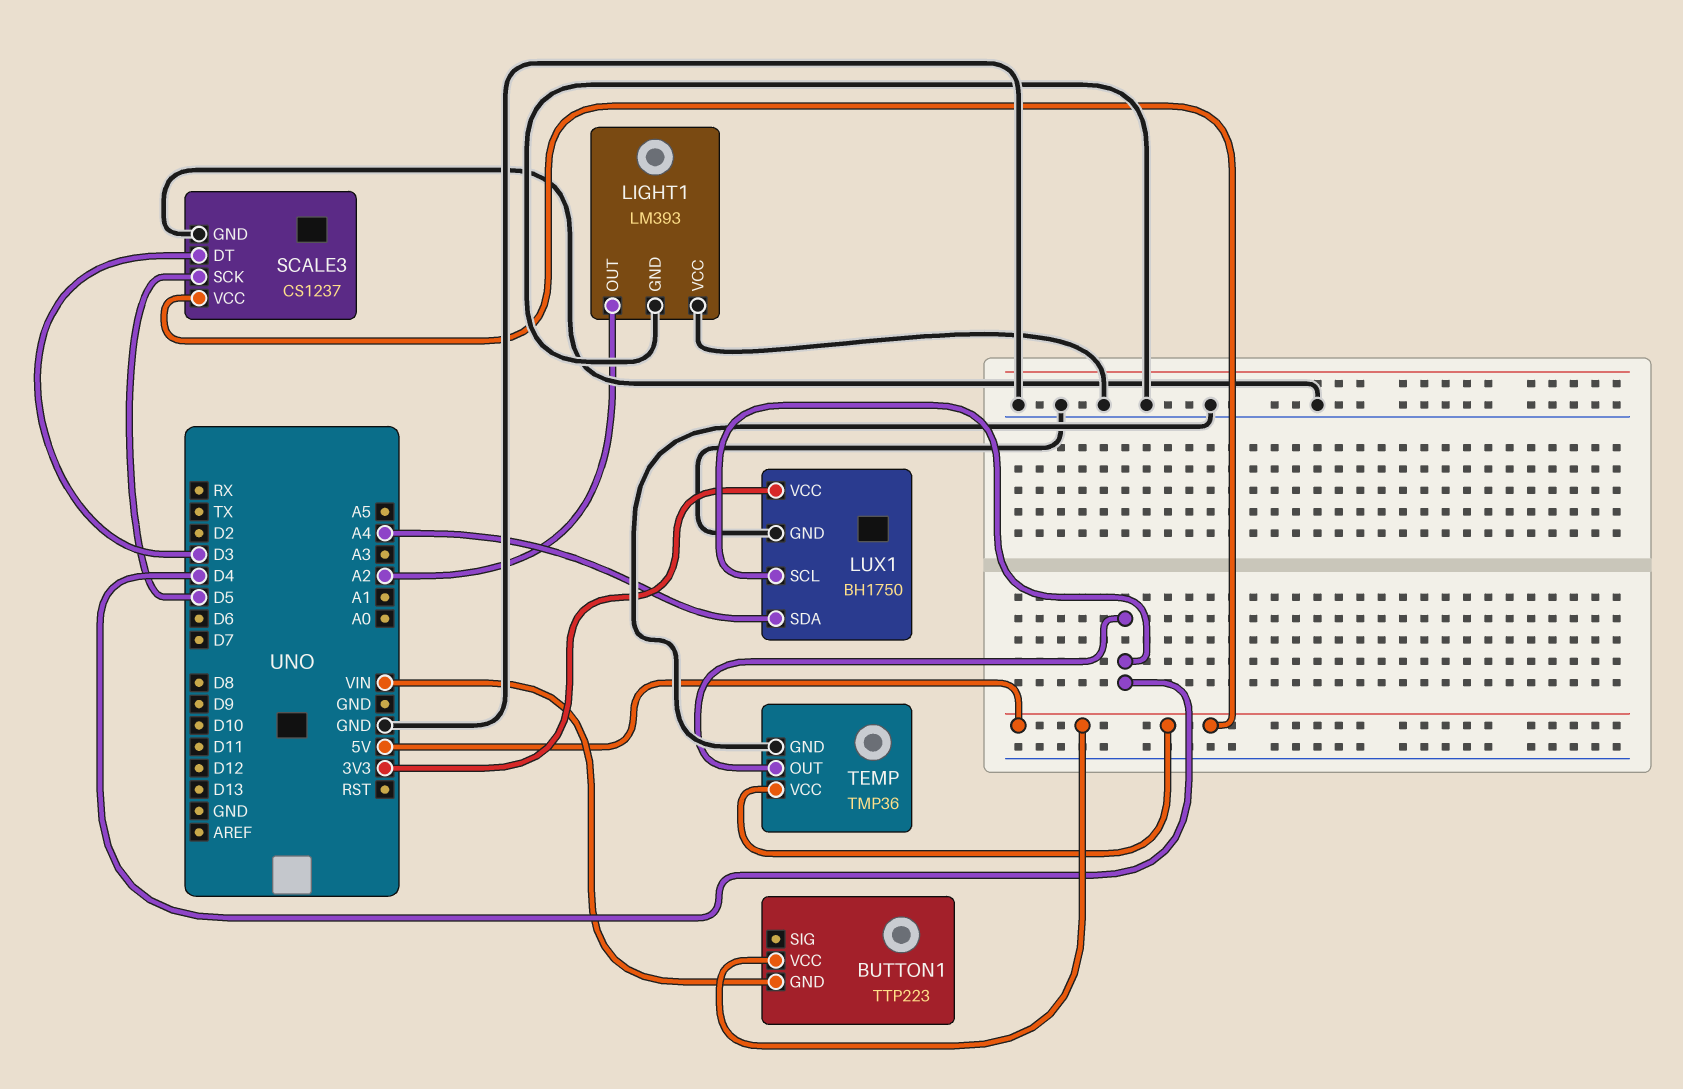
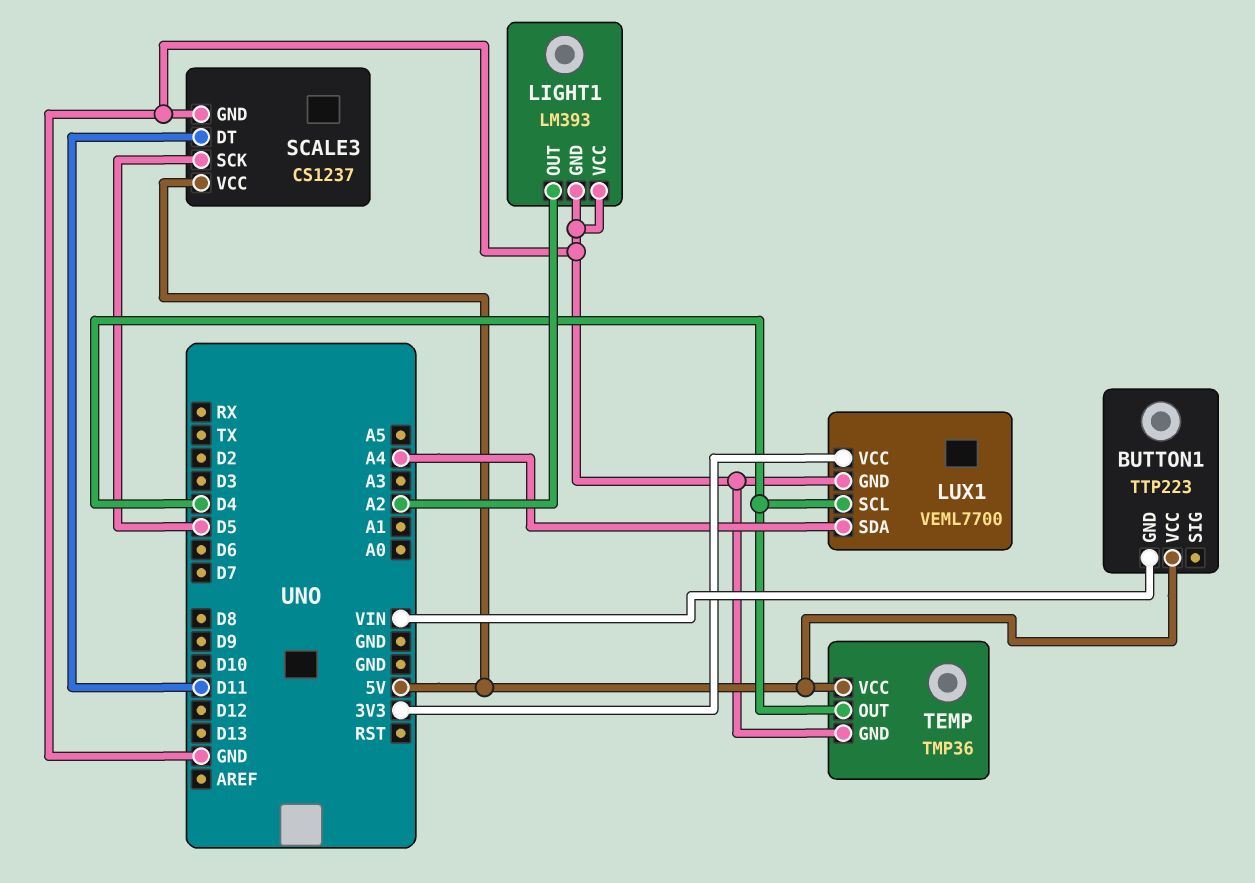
LUX1: BH1750 -> VEML7700
SCALE3 pin DT: D3 -> D11

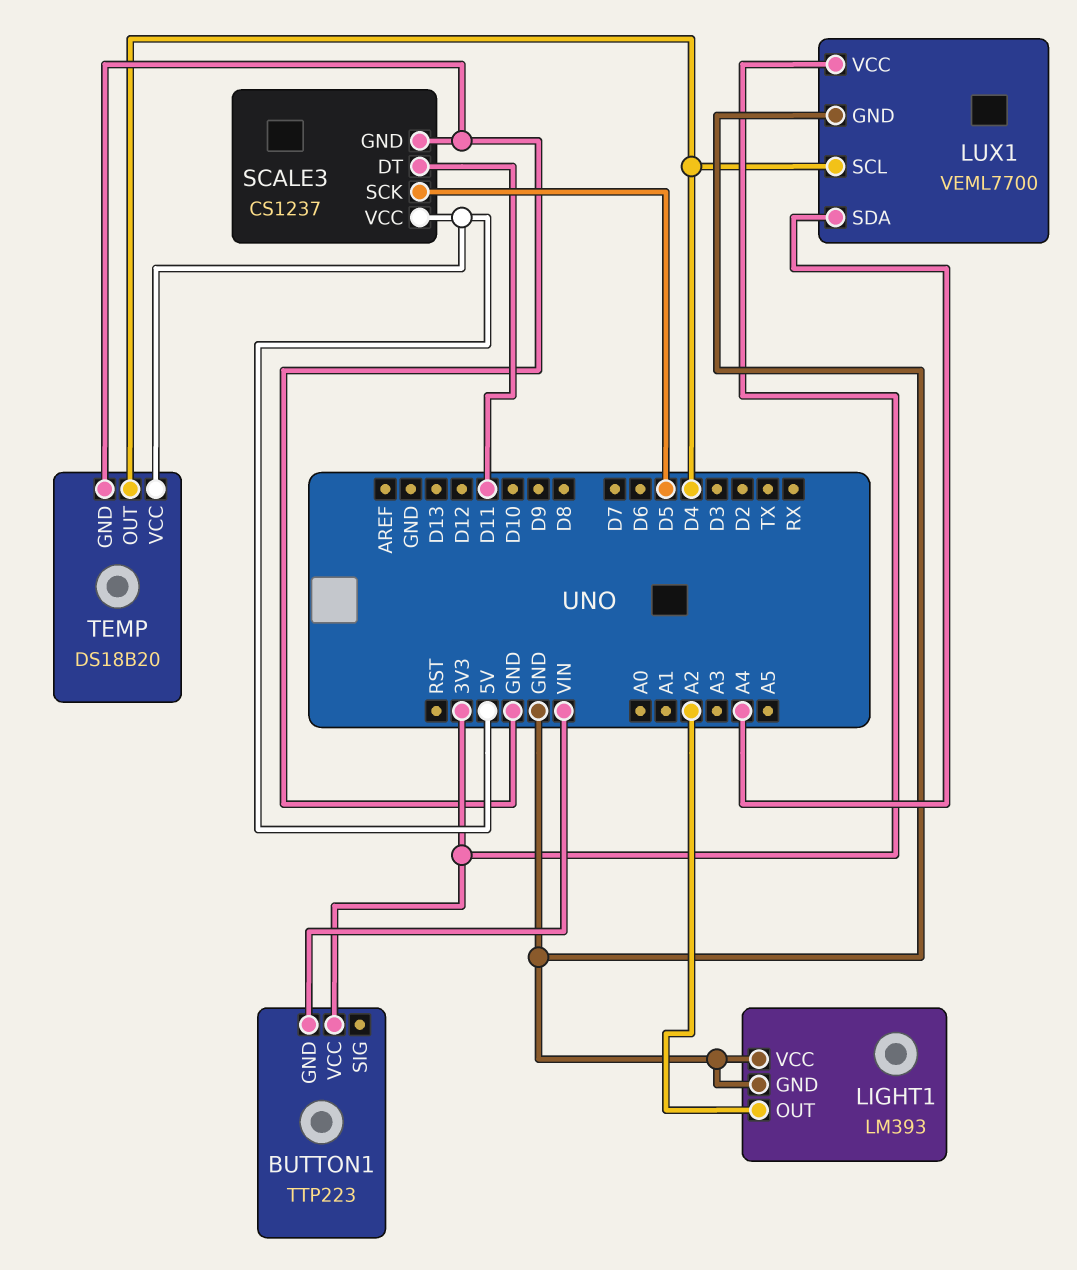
BUTTON1 pin VCC: 5V -> 3V3
TEMP: TMP36 -> DS18B20

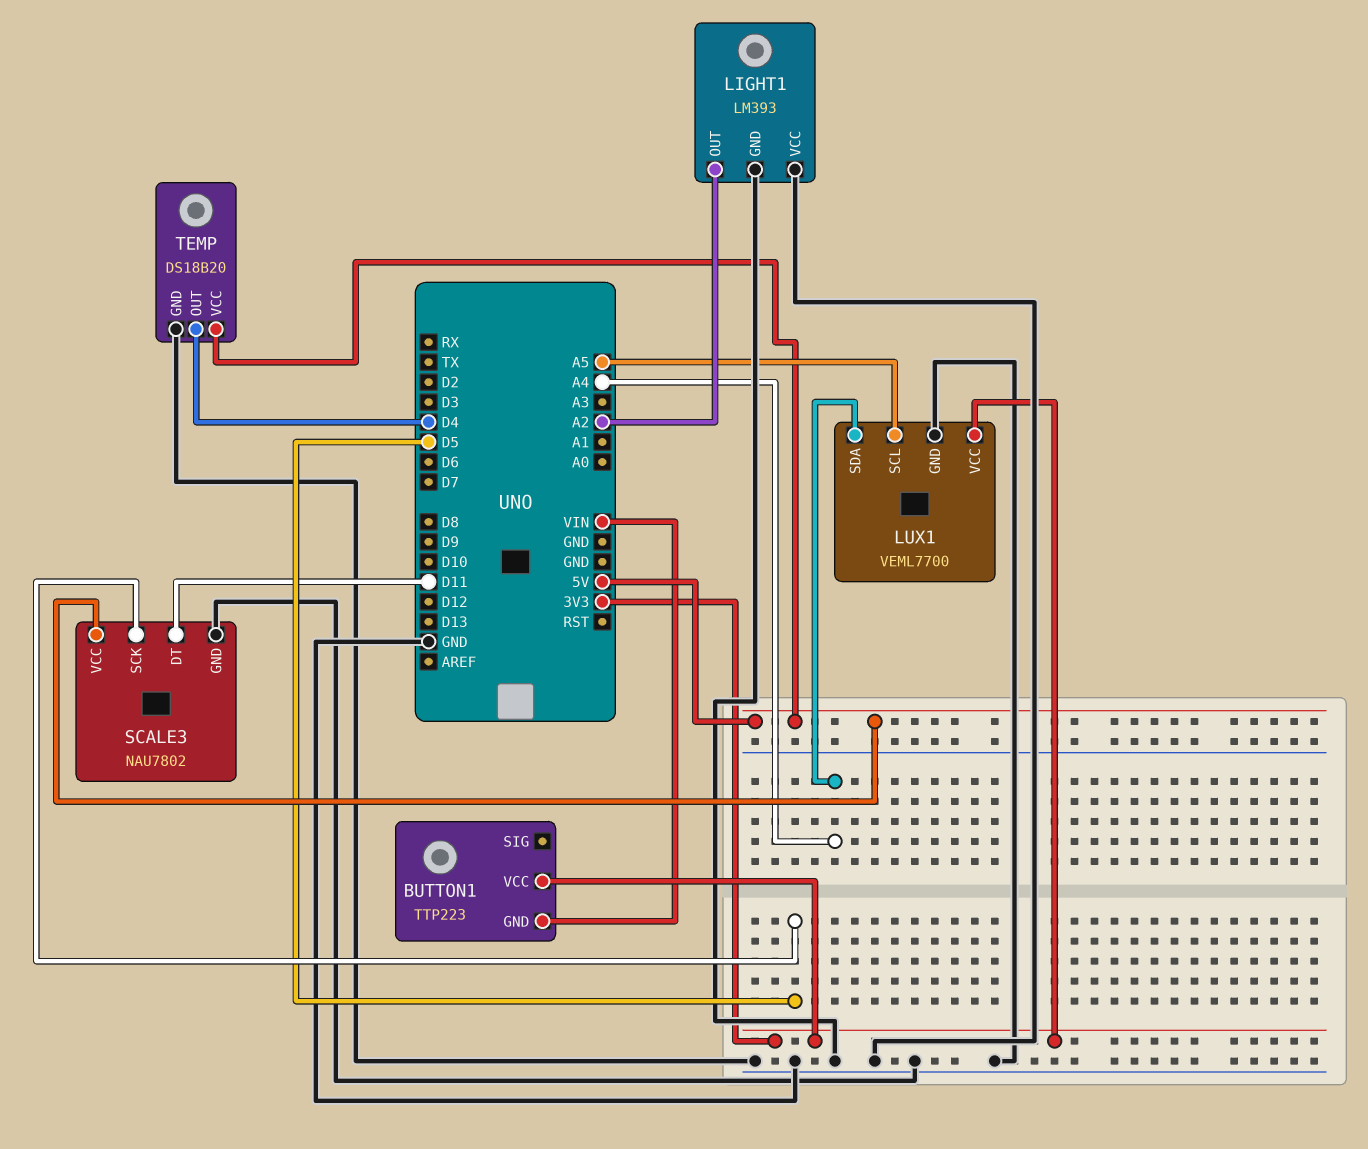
LUX1 pin SCL: D4 -> A5
SCALE3: CS1237 -> NAU7802

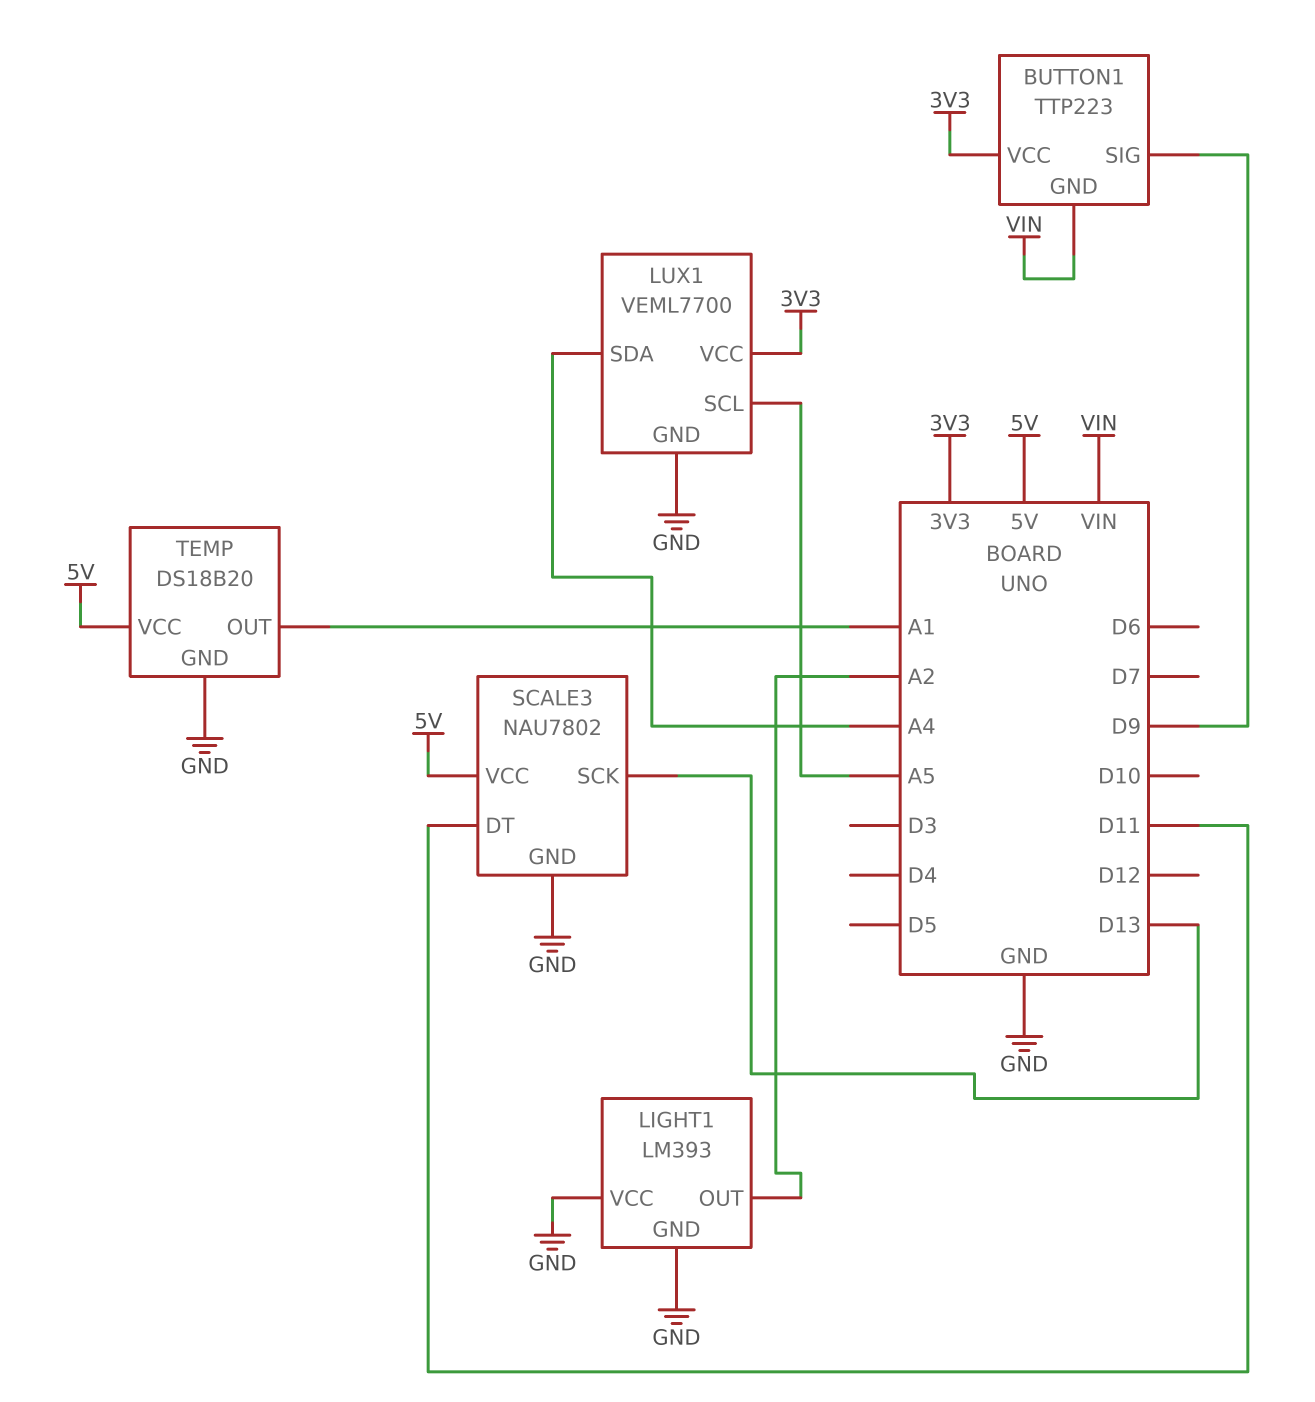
BUTTON1 pin SIG: none -> D9
SCALE3 pin SCK: D5 -> D13
TEMP pin OUT: D4 -> A1

